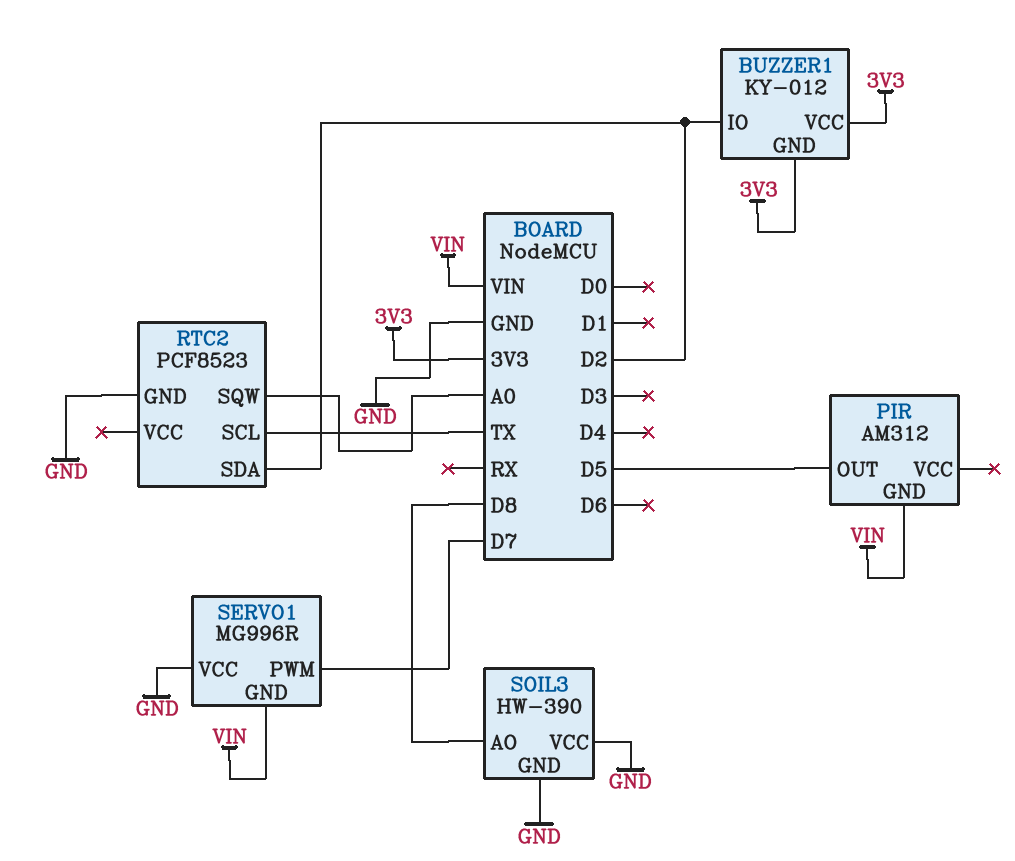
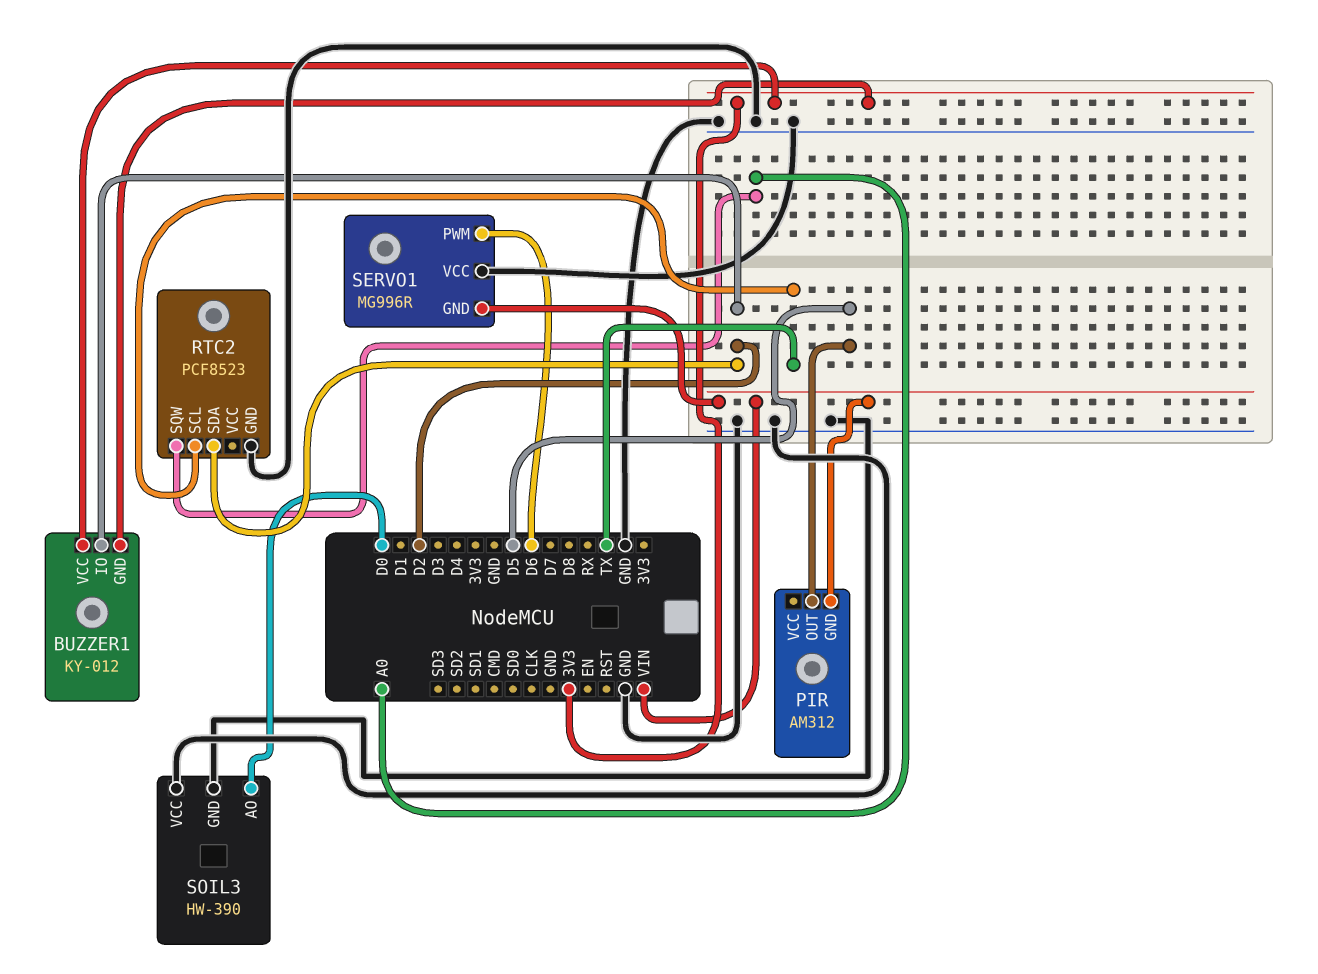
SERVO1 pin PWM: D7 -> D6
SOIL3 pin AO: D8 -> D0

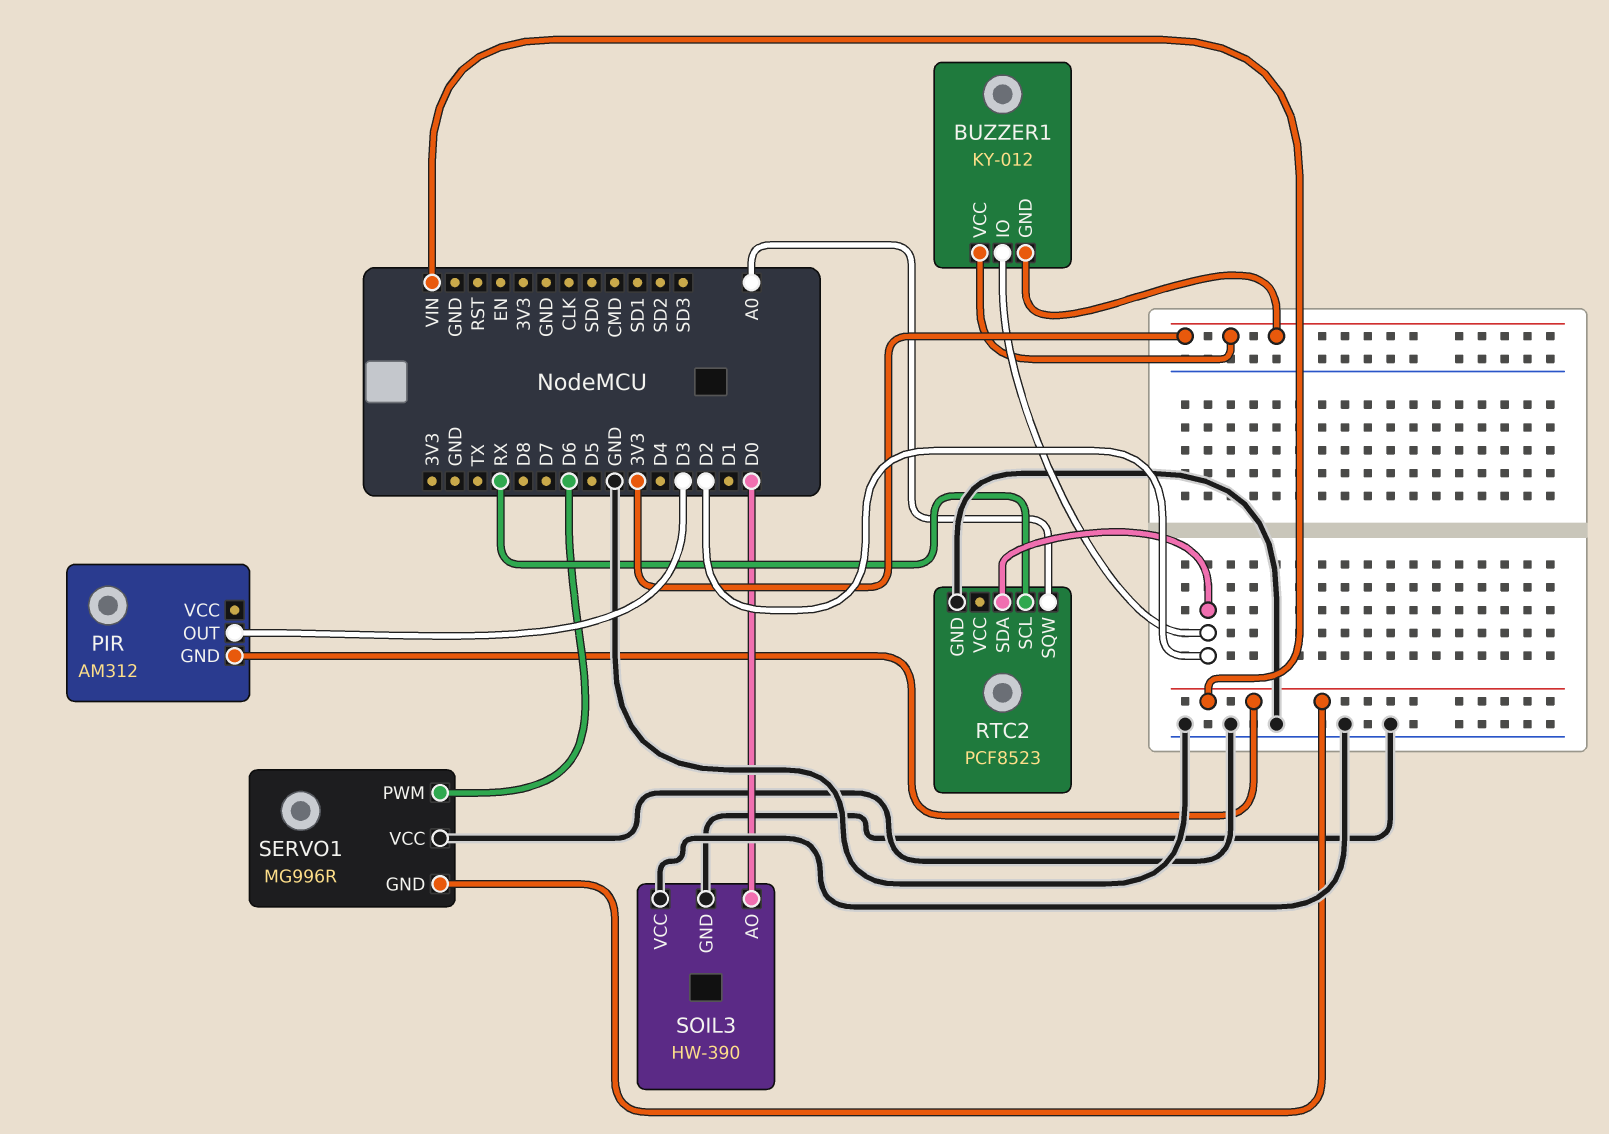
PIR pin OUT: D5 -> D3
RTC2 pin SCL: TX -> RX

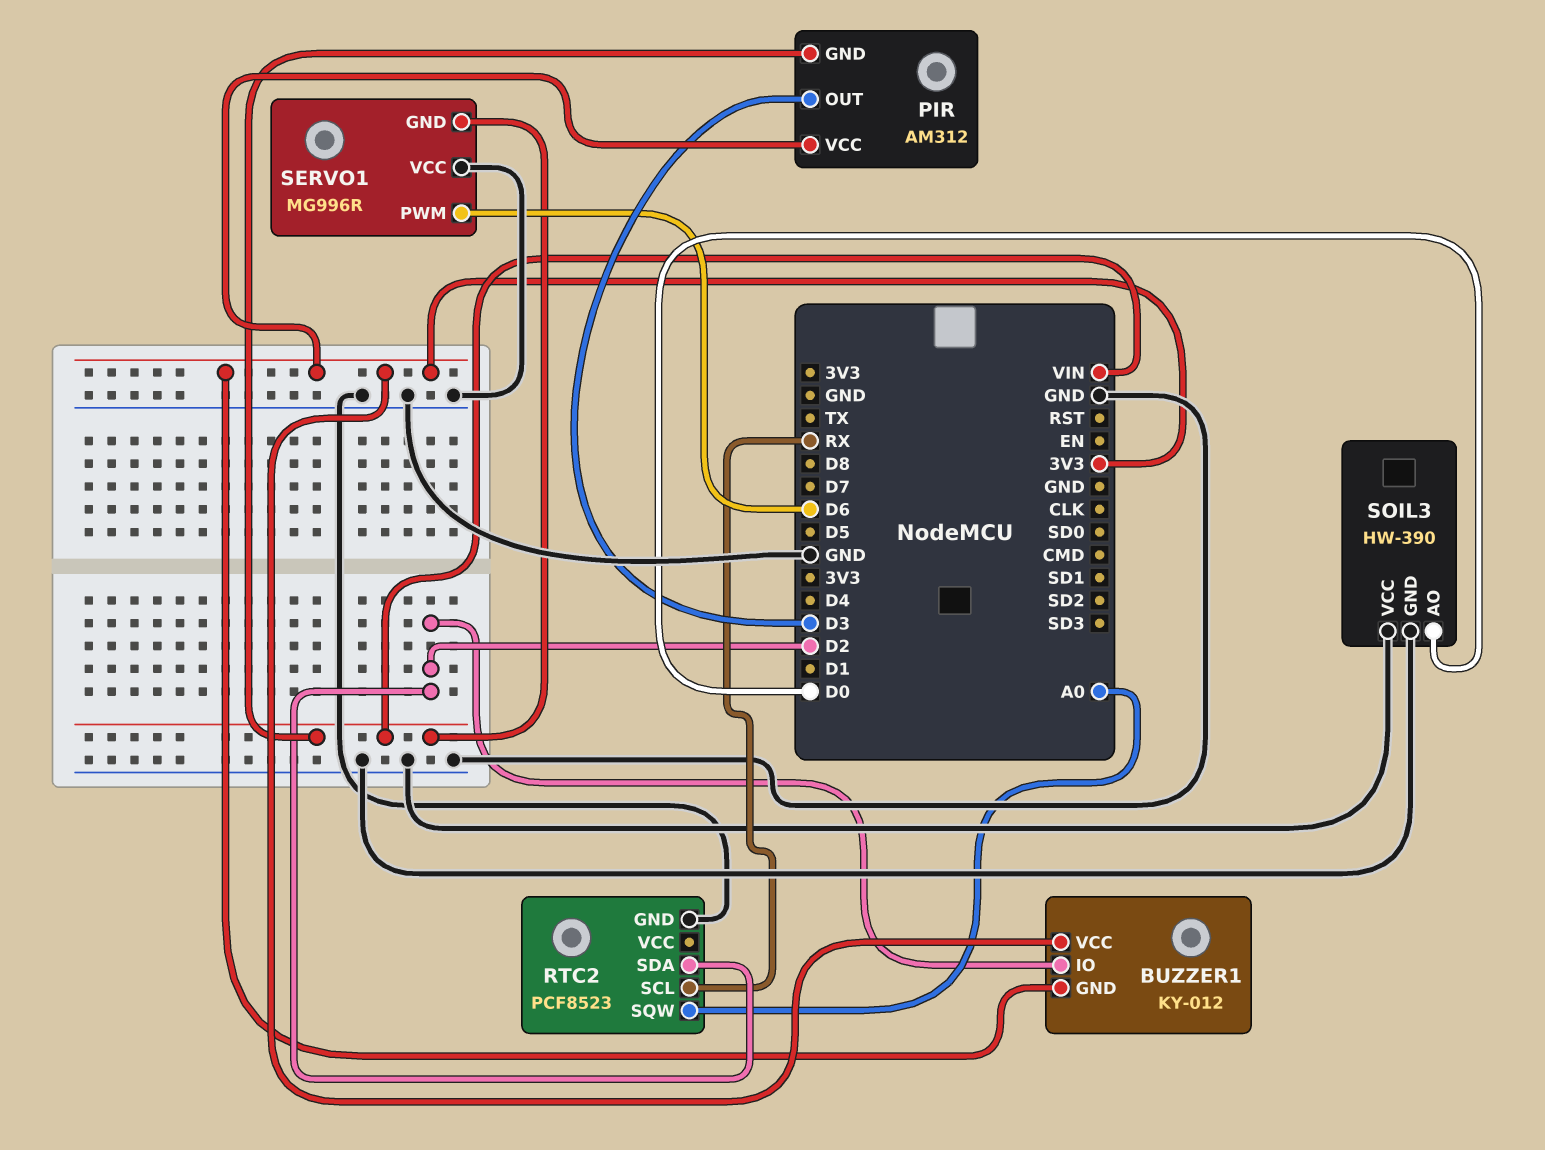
PIR pin VCC: none -> 3V3

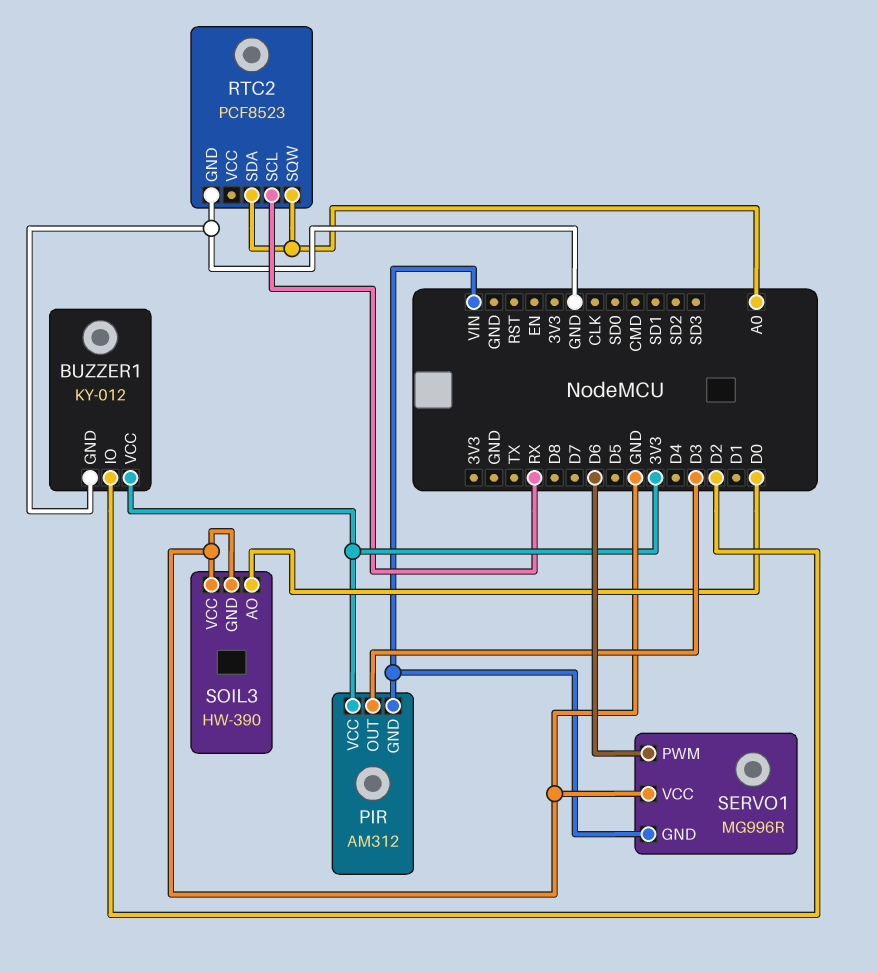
BUZZER1 pin GND: 3V3 -> GND
RTC2 pin SDA: D2 -> A0

